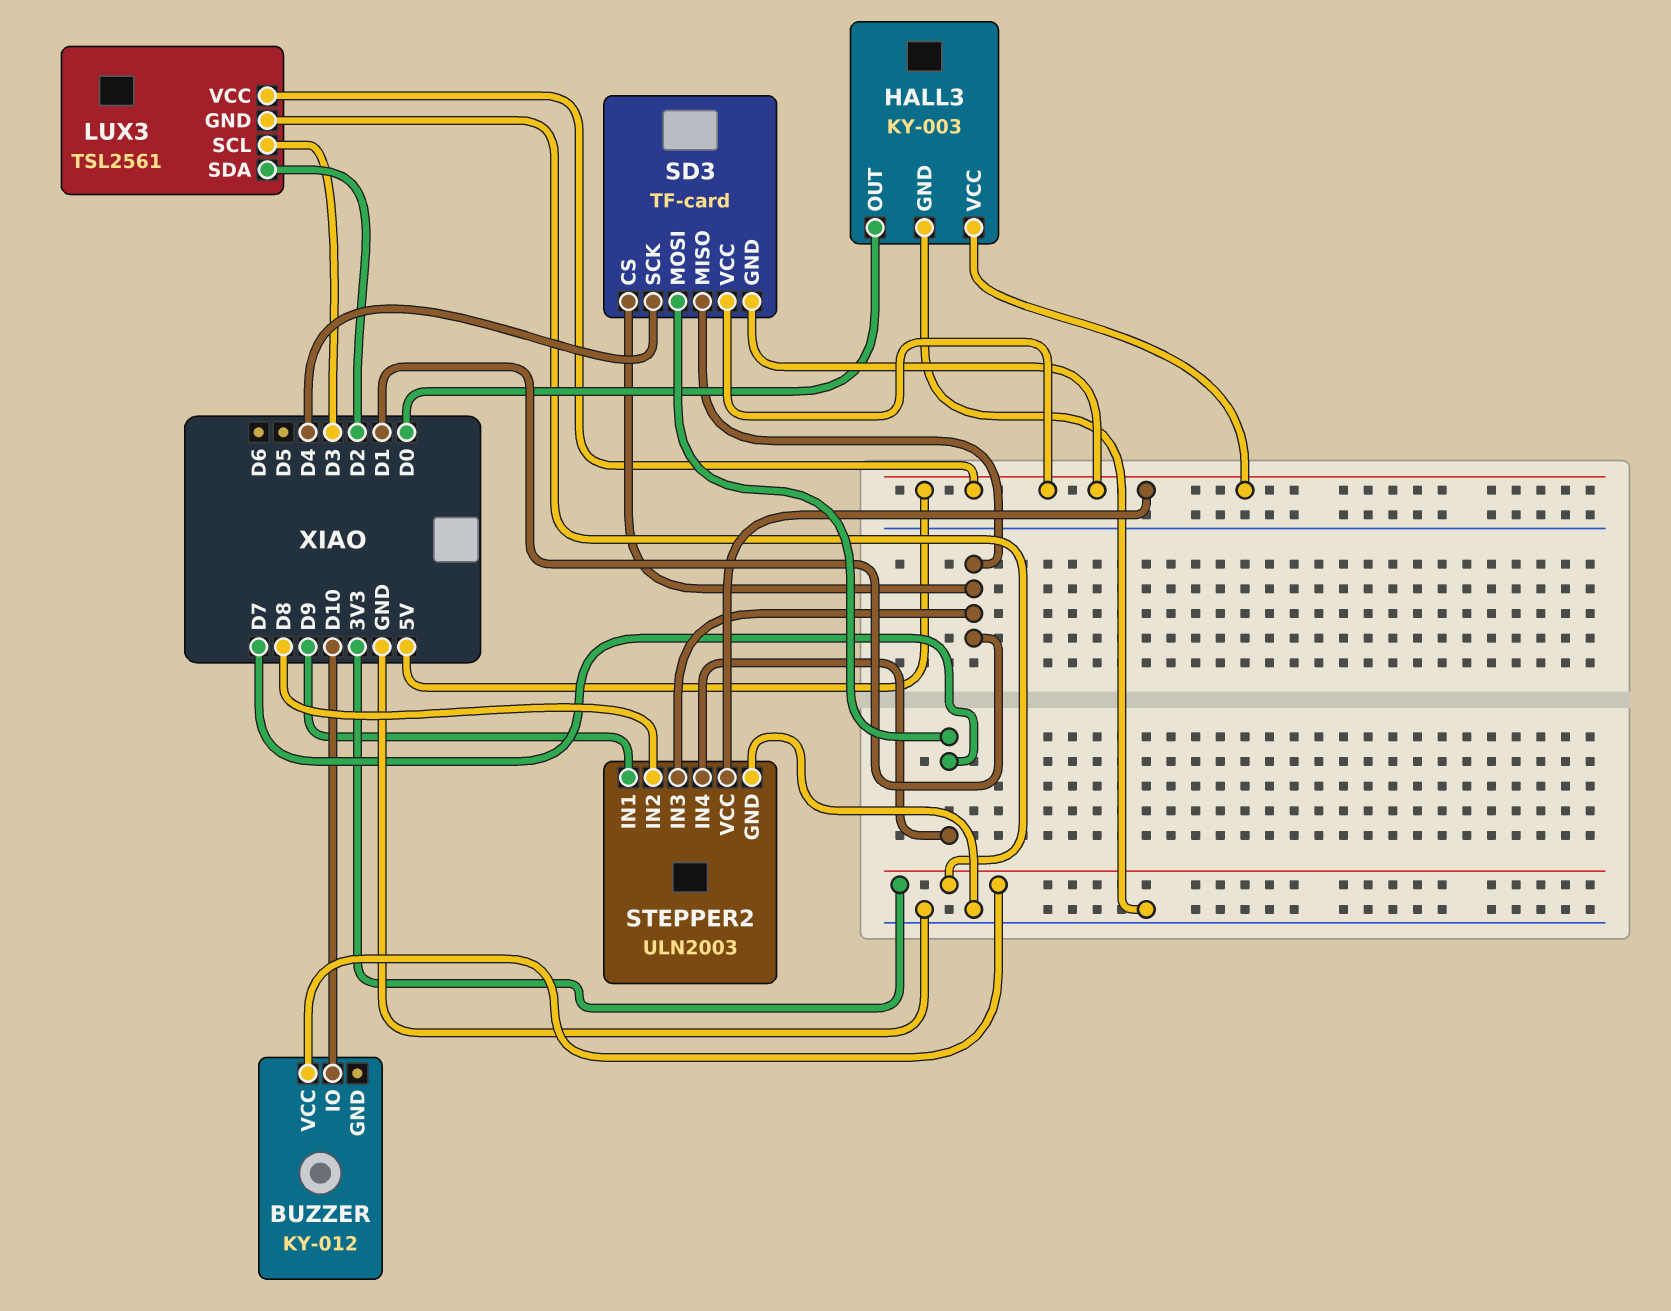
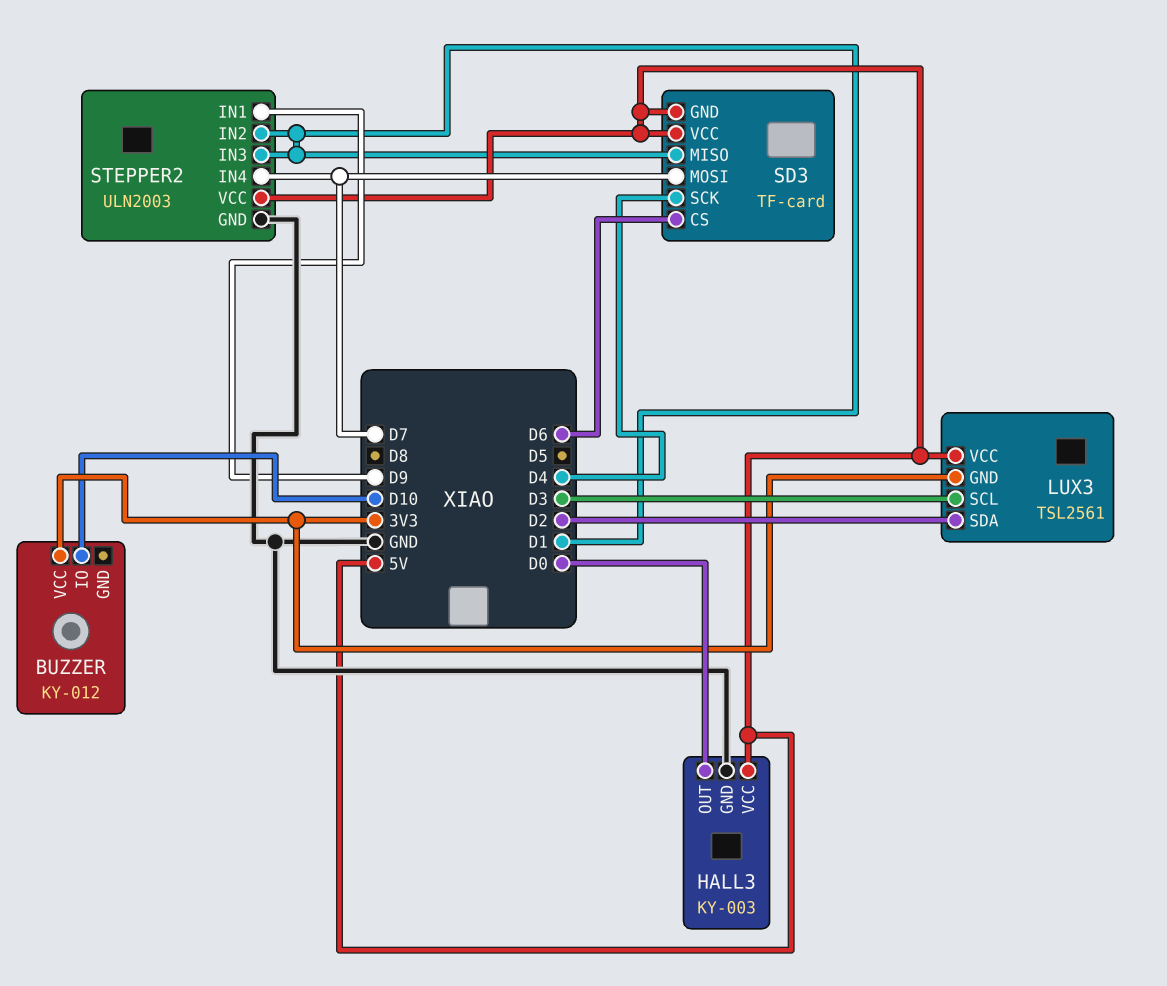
SD3 pin CS: D1 -> D6
STEPPER2 pin IN2: D8 -> D1

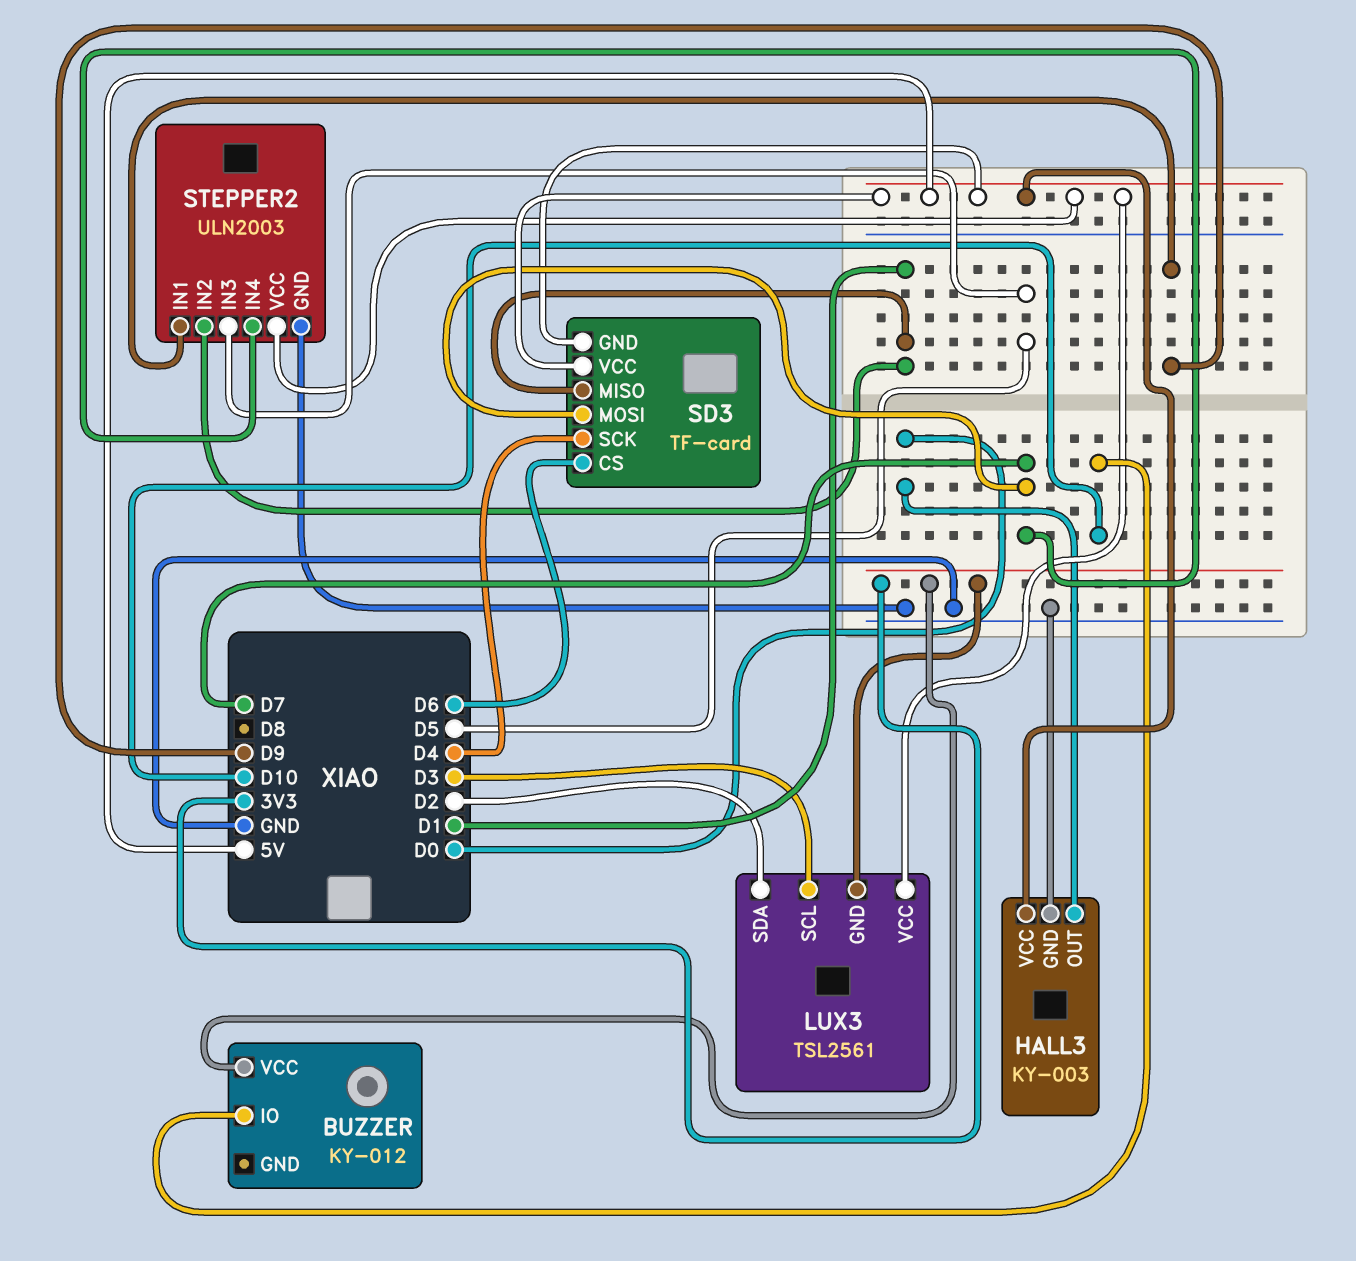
STEPPER2 pin IN3: D1 -> D5

